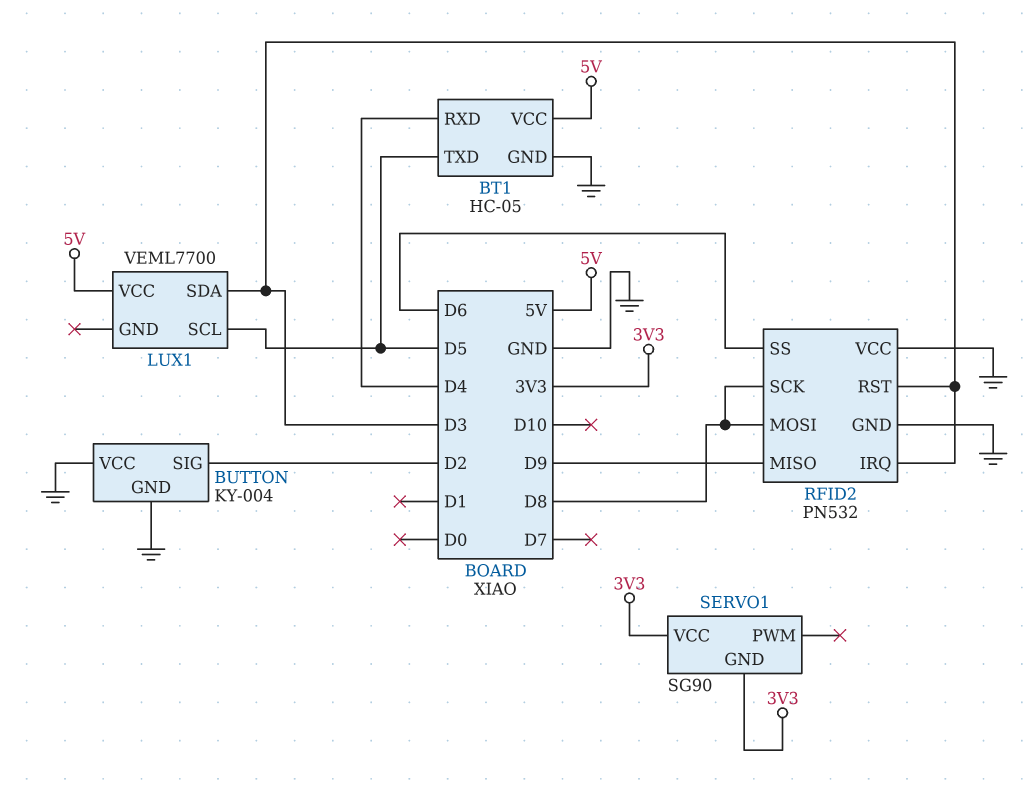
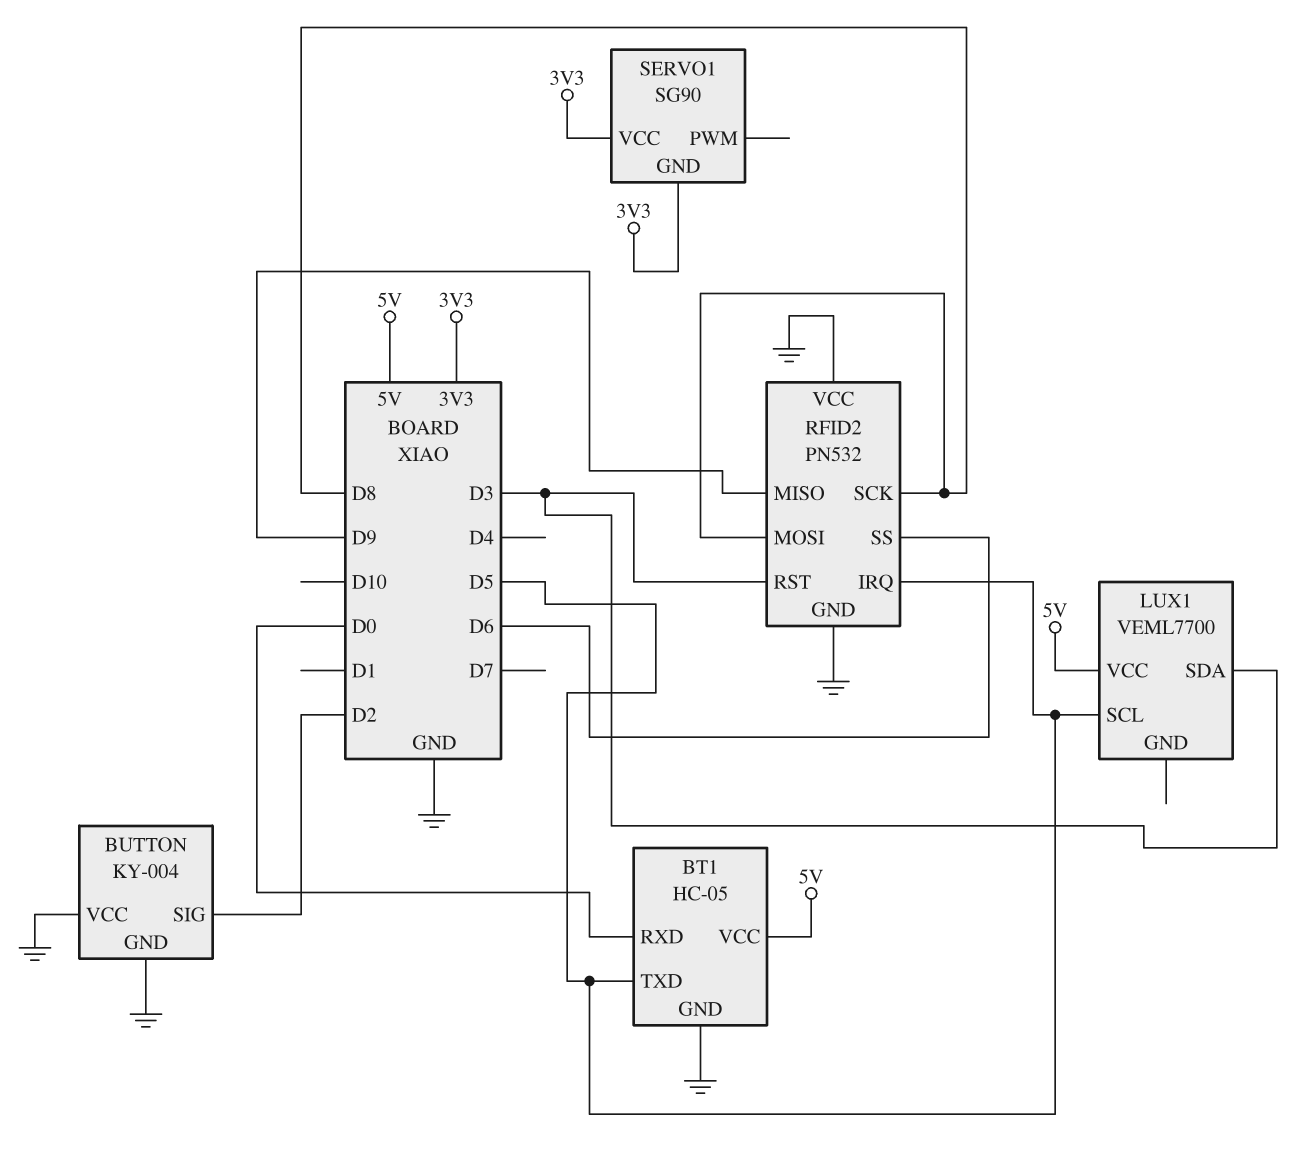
BT1 pin RXD: D4 -> D0
RFID2 pin IRQ: D3 -> D5

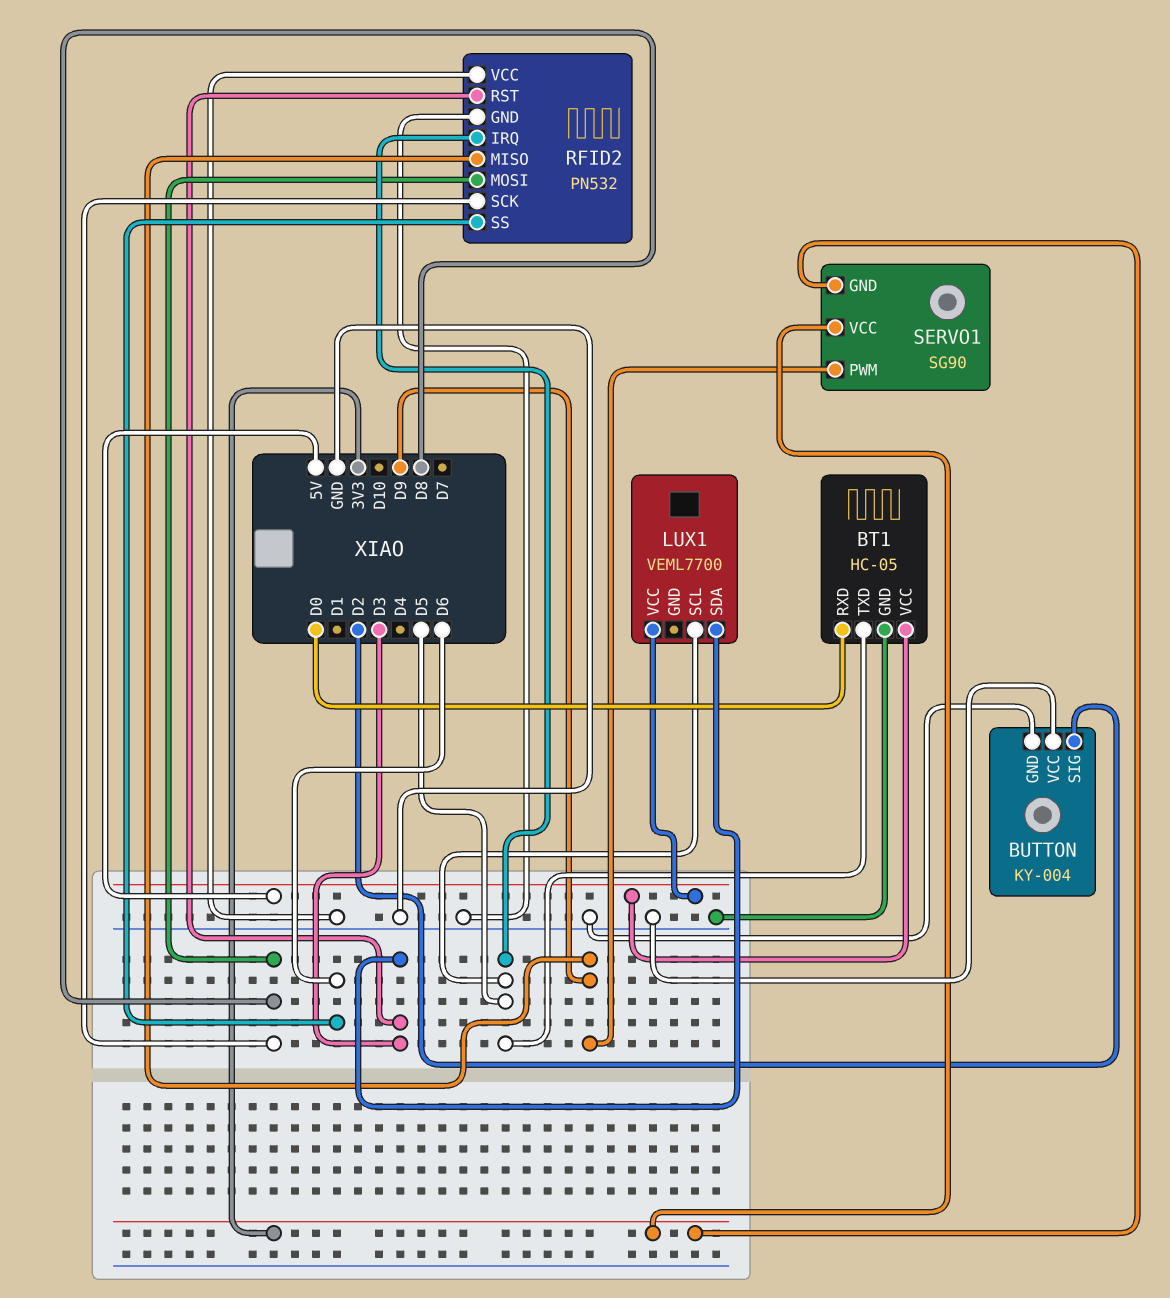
SERVO1 pin PWM: none -> D9

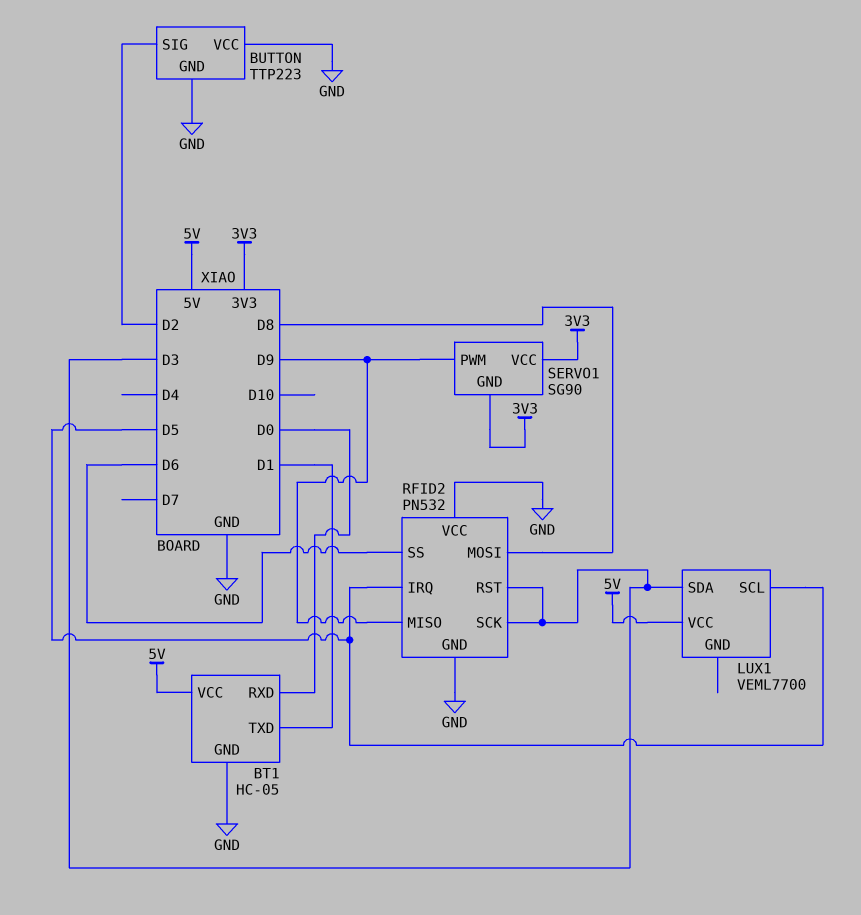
BT1 pin TXD: D5 -> D1
BUTTON: KY-004 -> TTP223
RFID2 pin SCK: D8 -> D3

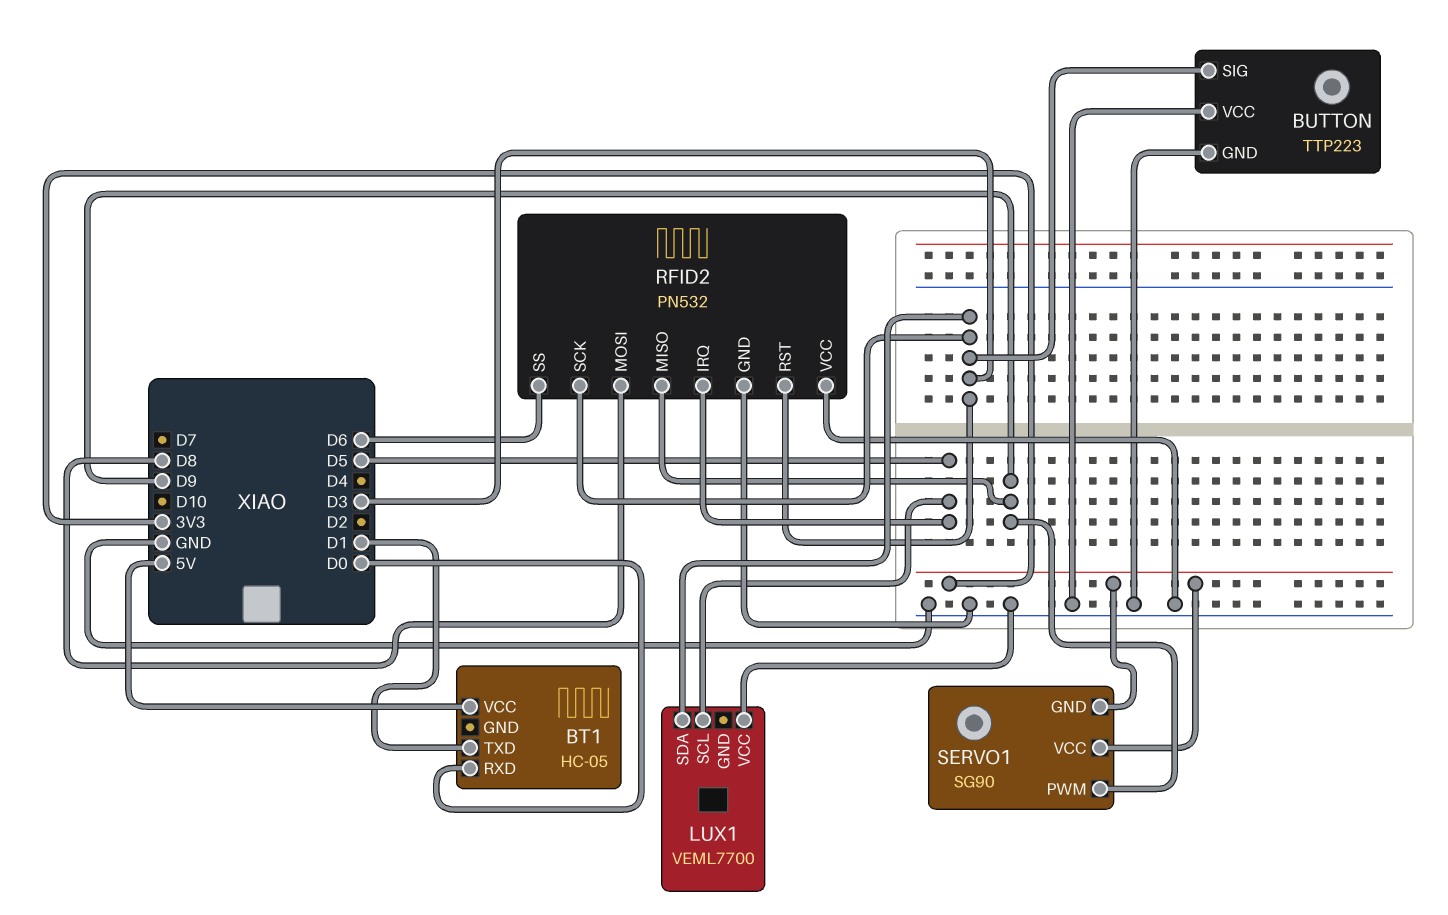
BT1 pin GND: GND -> none
BUTTON pin SIG: D2 -> D3
LUX1 pin VCC: 5V -> GND

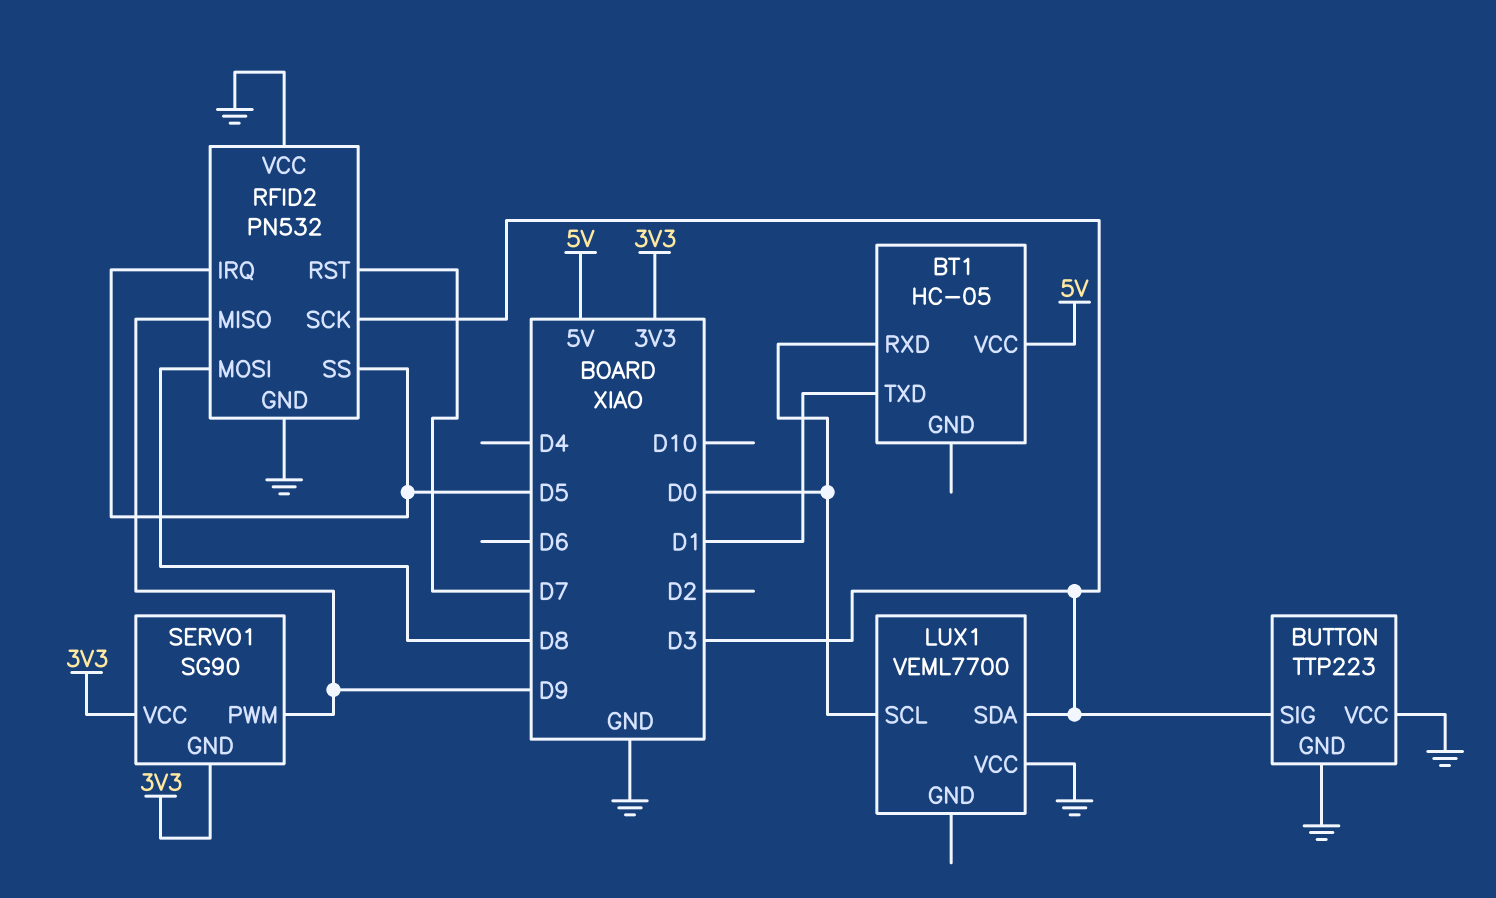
LUX1 pin SCL: D5 -> D0
RFID2 pin RST: D3 -> D7
RFID2 pin SS: D6 -> D5

